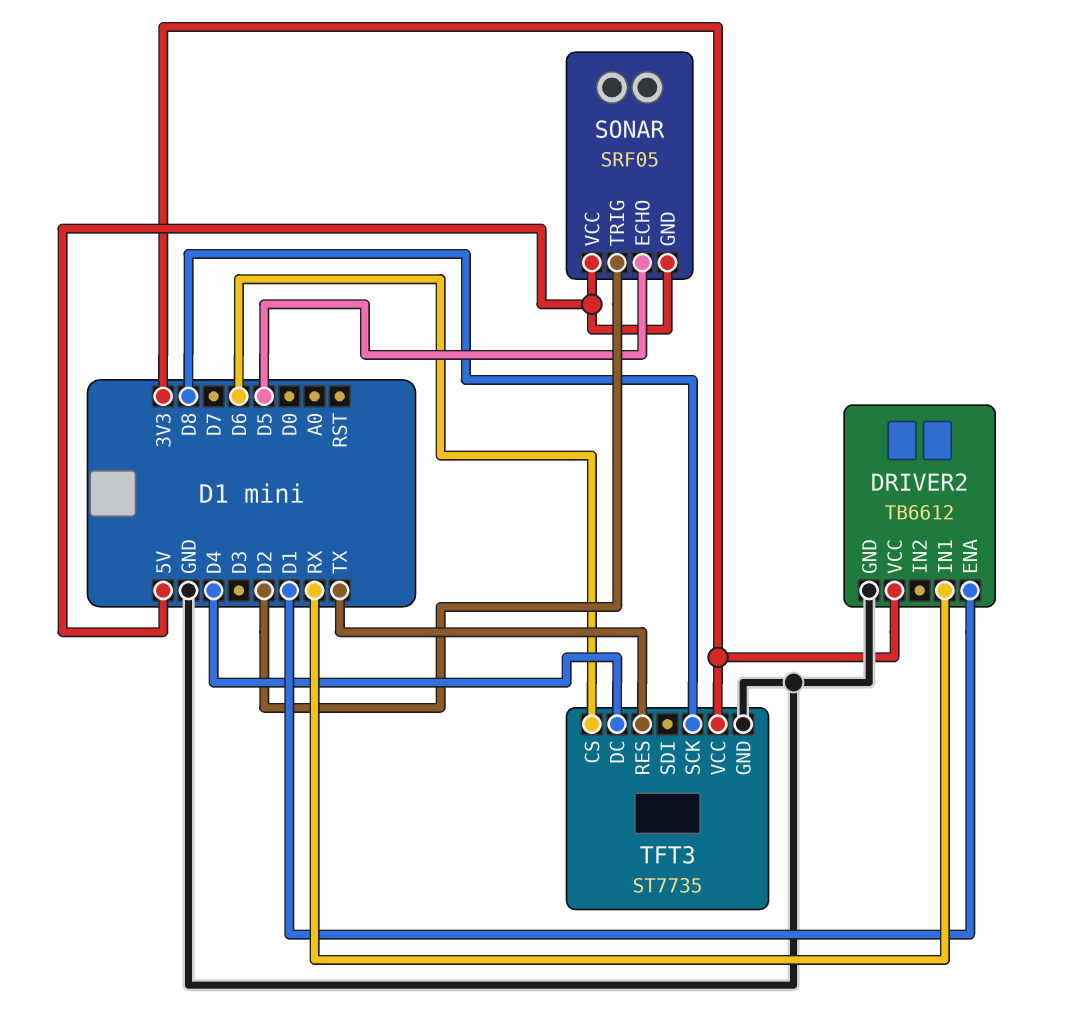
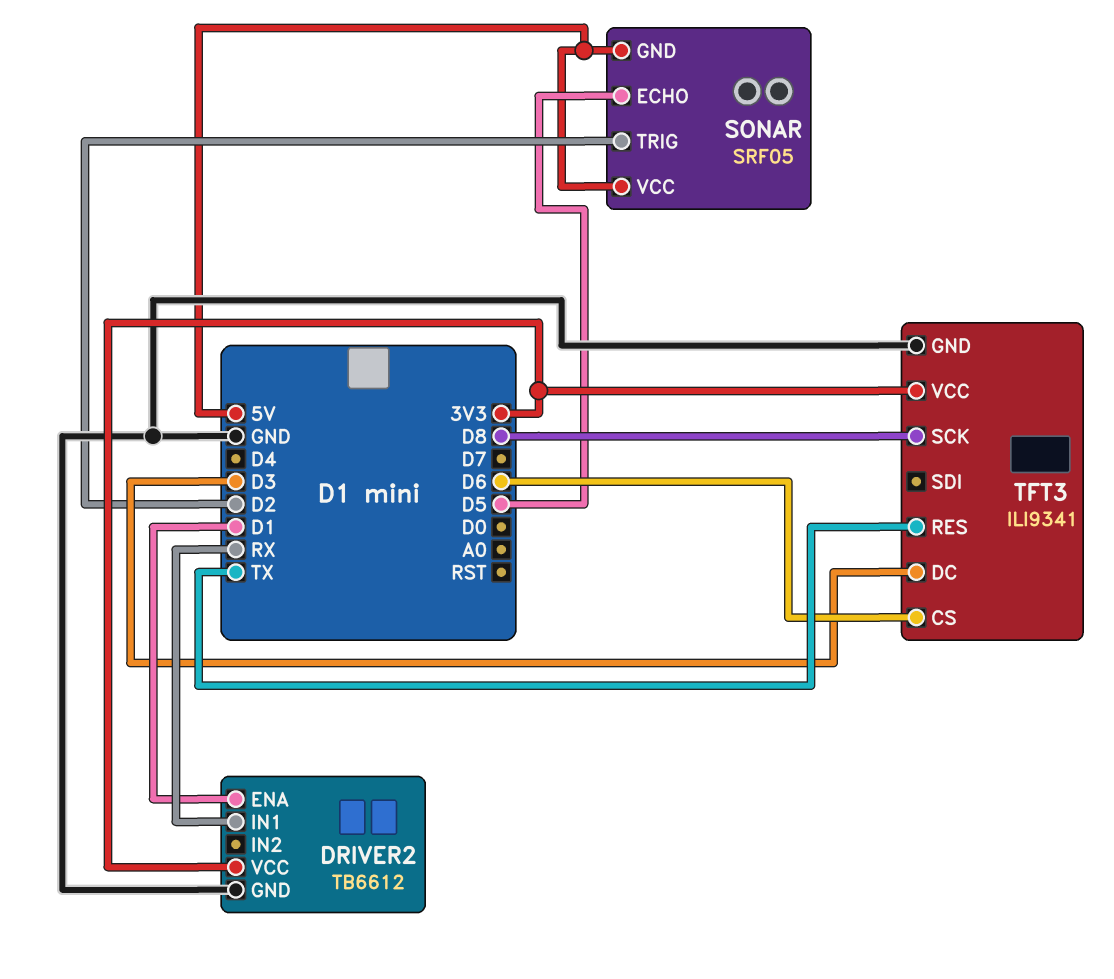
TFT3: ST7735 -> ILI9341
TFT3 pin DC: D4 -> D3

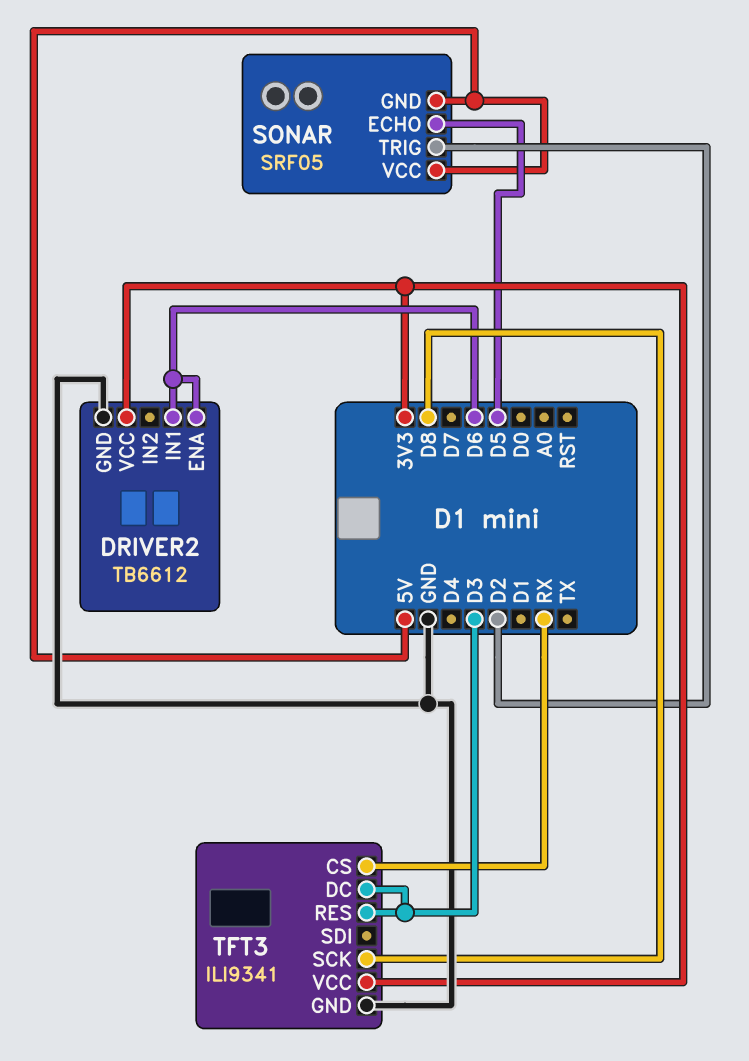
DRIVER2 pin ENA: D1 -> D6
DRIVER2 pin IN1: RX -> D6
TFT3 pin CS: D6 -> RX
TFT3 pin RES: TX -> D3

